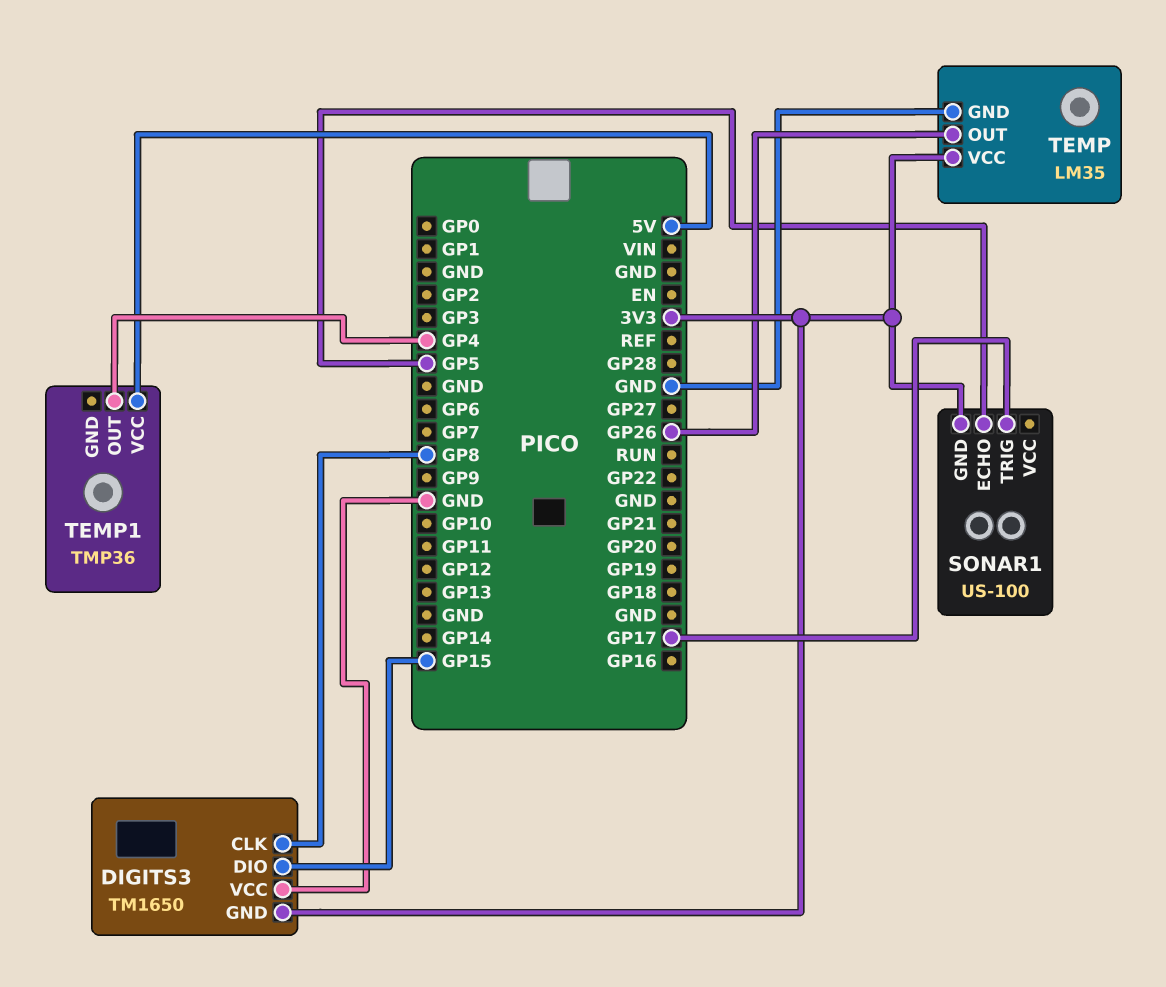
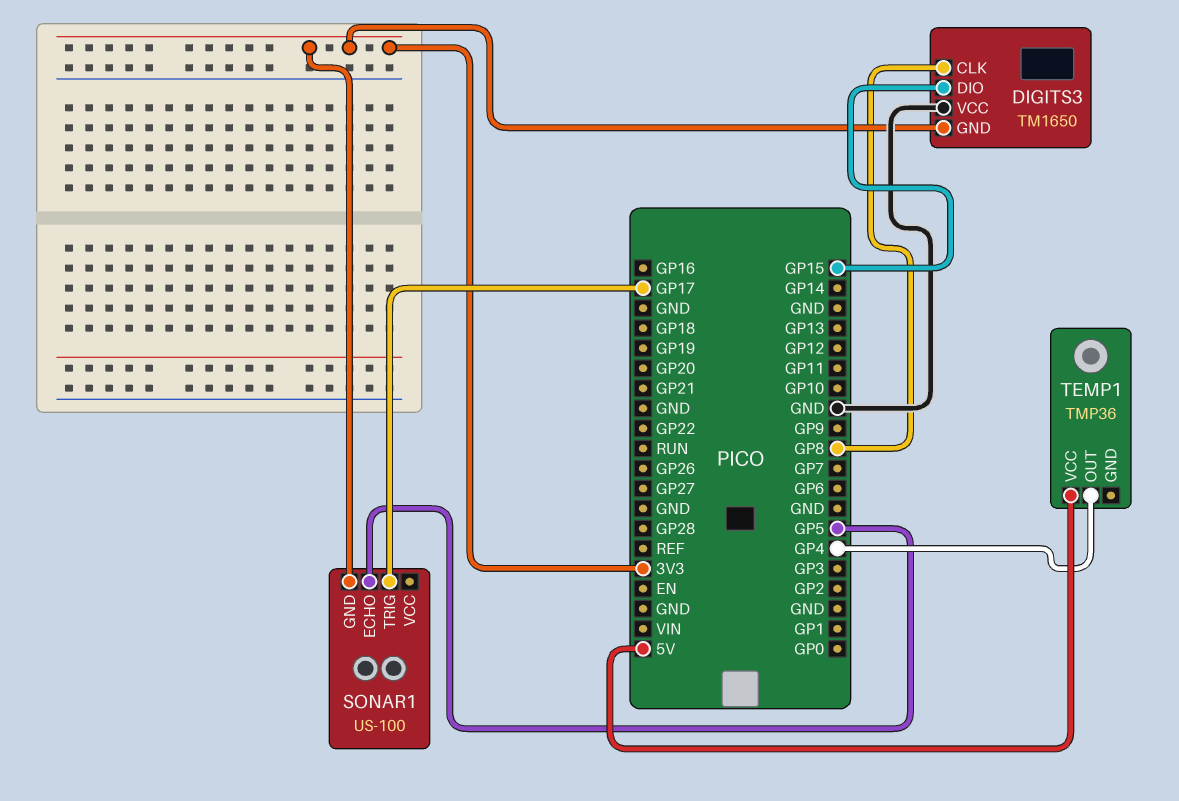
TEMP: LM35 -> none
TEMP pin GND: GND -> none
TEMP pin OUT: GP26 -> none
TEMP pin VCC: 3V3 -> none

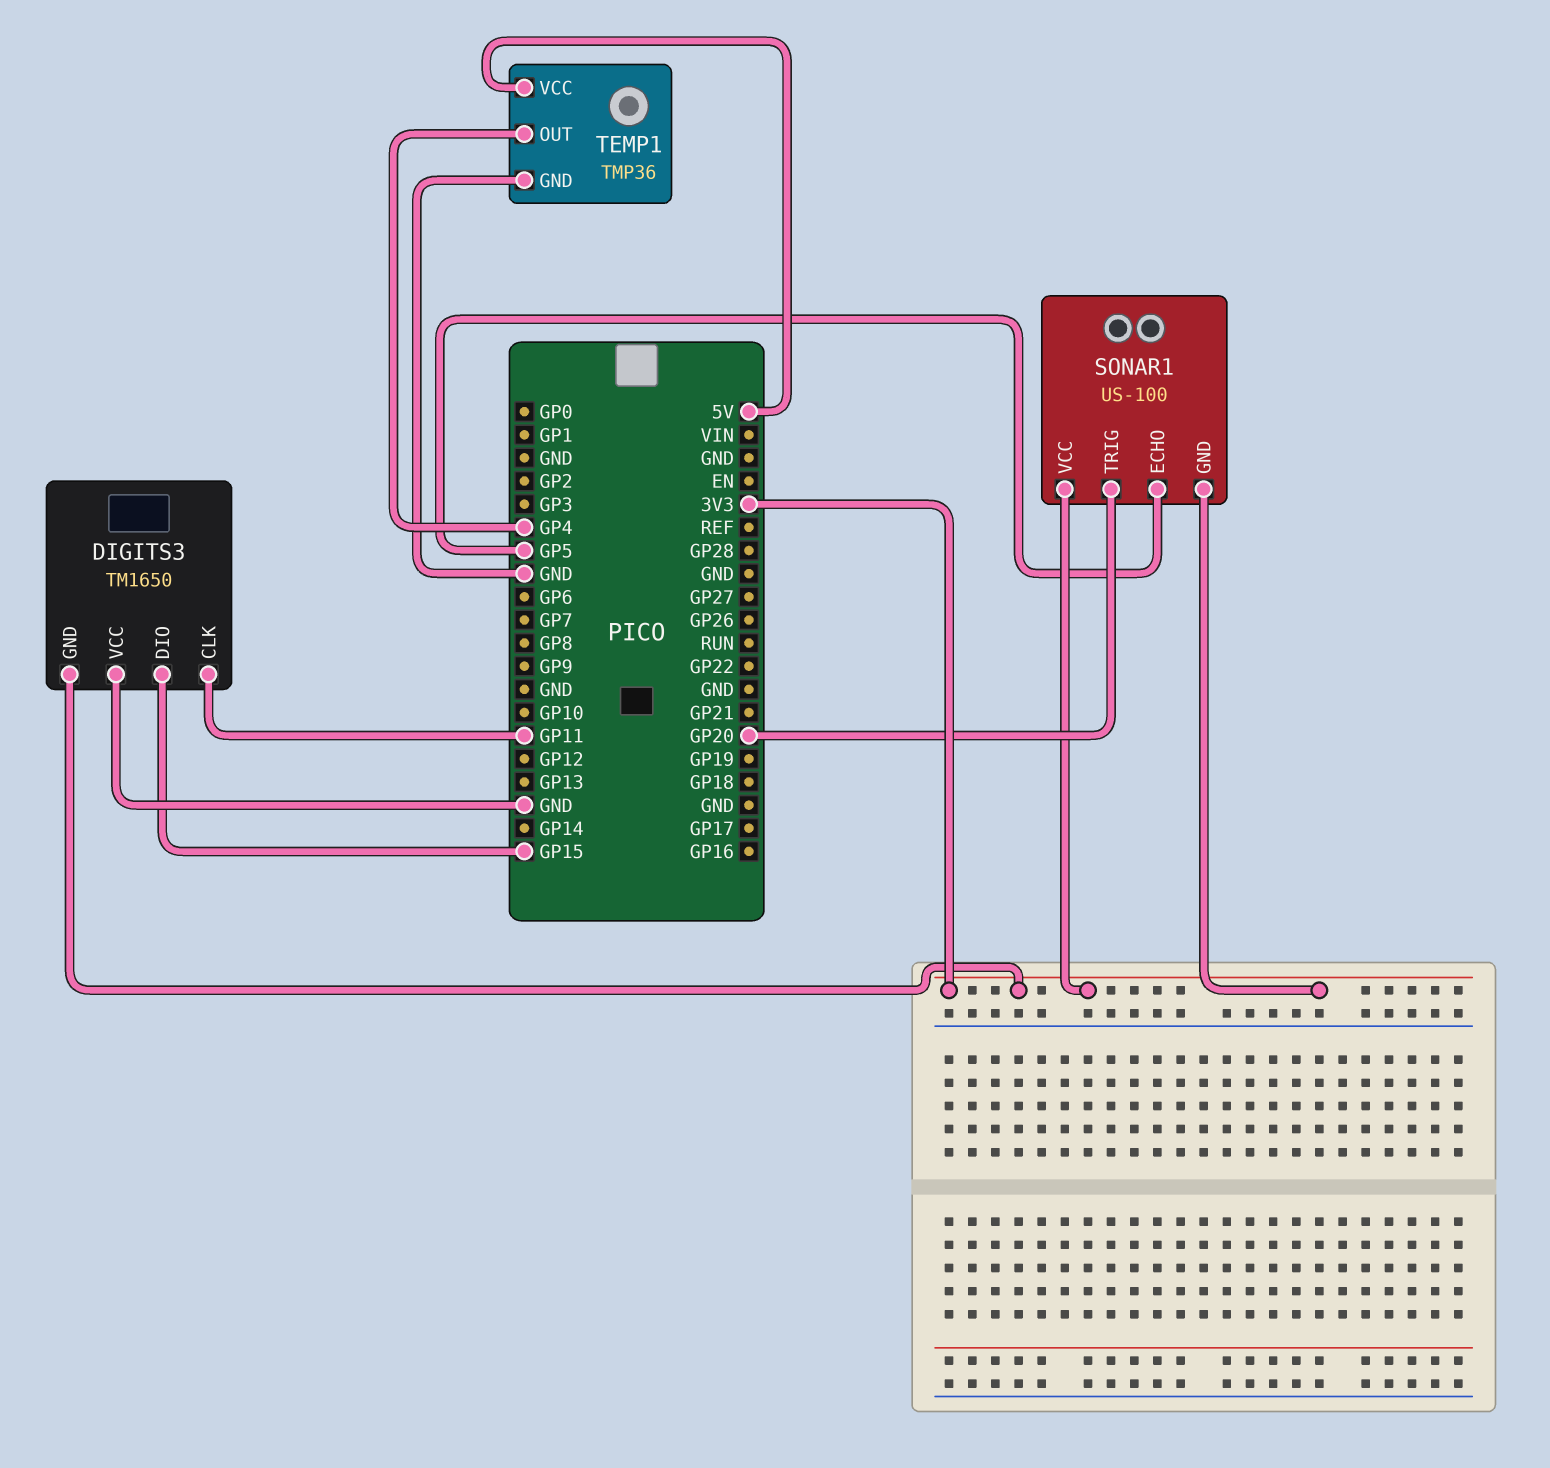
DIGITS3 pin CLK: GP8 -> GP11
SONAR1 pin TRIG: GP17 -> GP20
SONAR1 pin VCC: none -> 3V3
TEMP1 pin GND: none -> GND

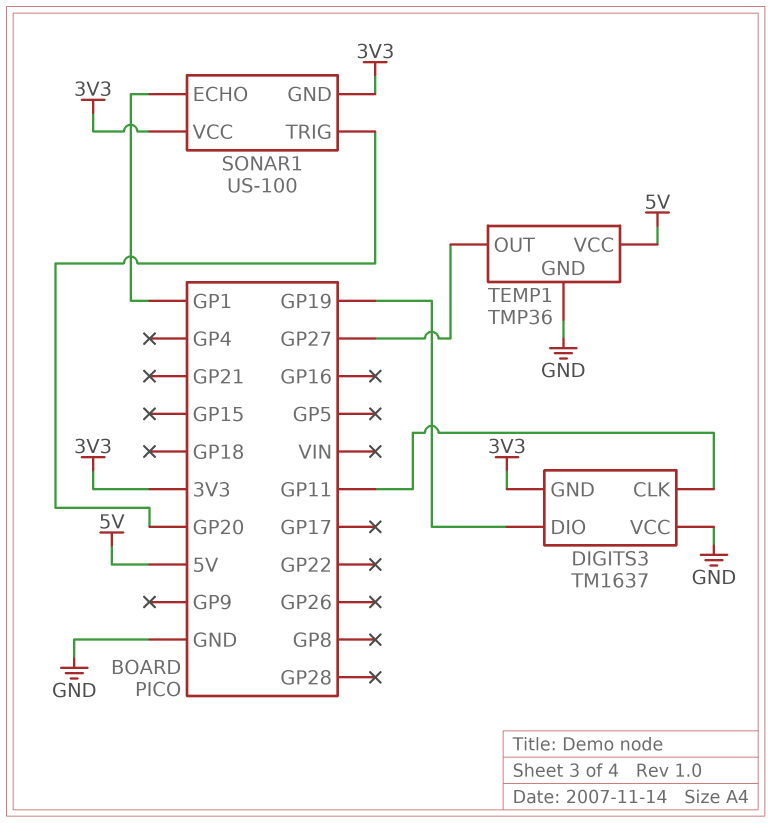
DIGITS3: TM1650 -> TM1637
DIGITS3 pin DIO: GP15 -> GP19
SONAR1 pin ECHO: GP5 -> GP1
TEMP1 pin OUT: GP4 -> GP27

